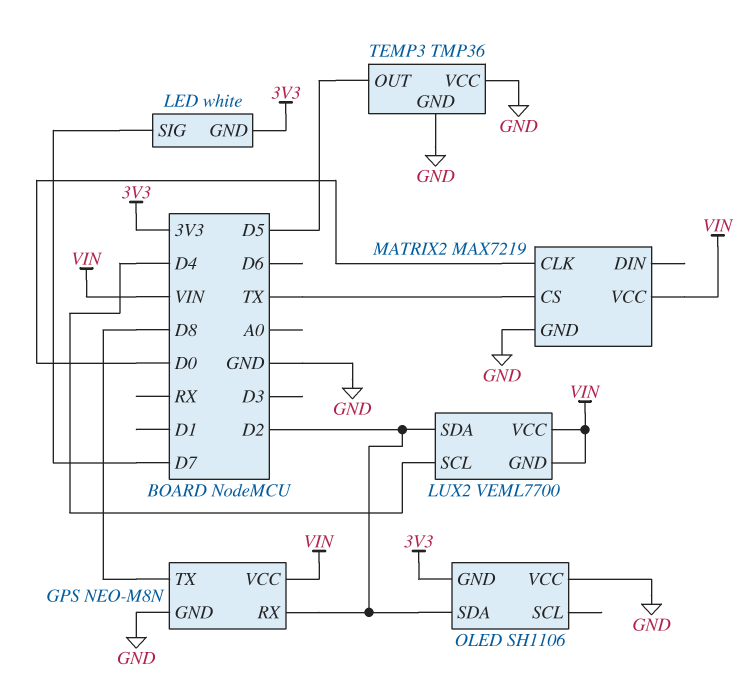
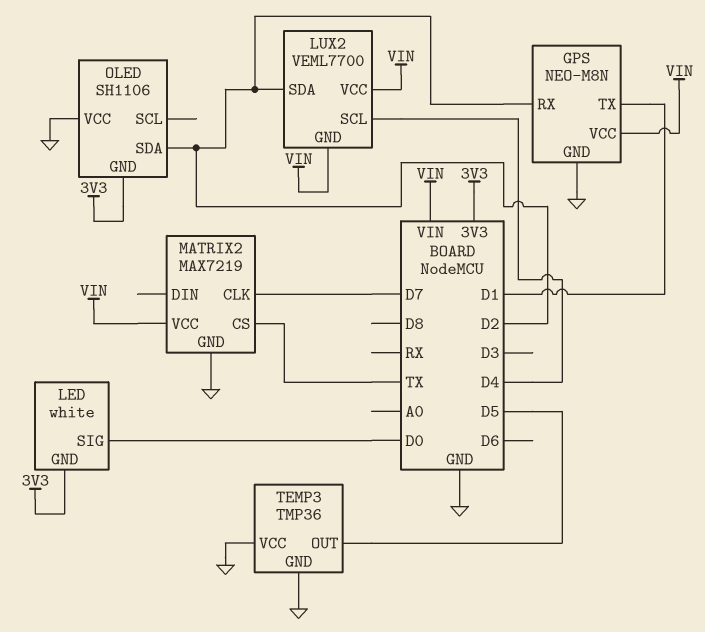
GPS pin TX: D8 -> D1
LED pin SIG: D7 -> D0
MATRIX2 pin CLK: D0 -> D7

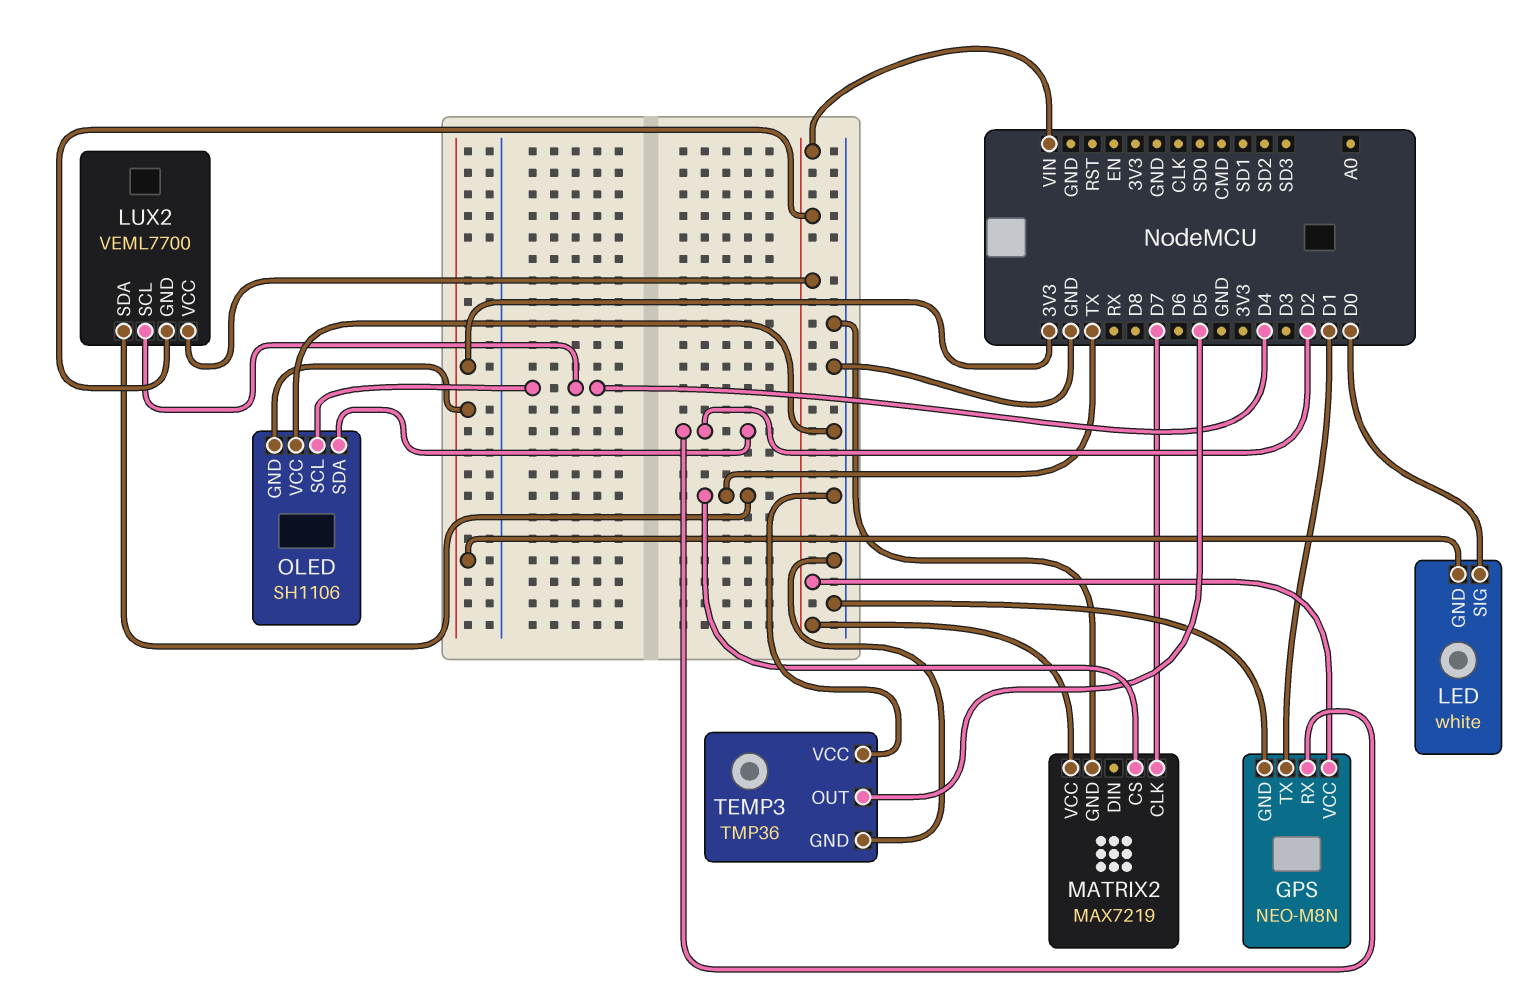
LUX2 pin SDA: D2 -> TX
OLED pin SCL: none -> D4

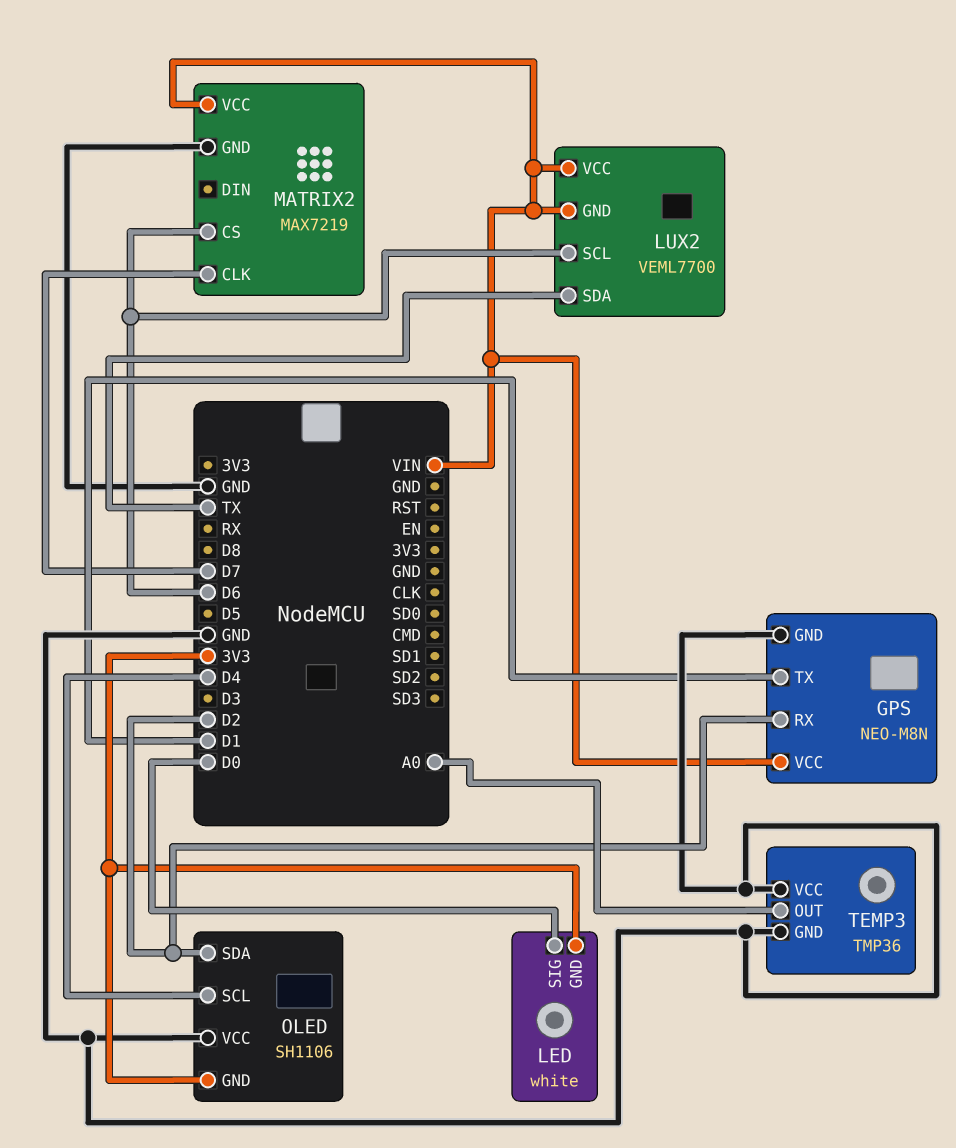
LUX2 pin SCL: D4 -> D6
MATRIX2 pin CS: TX -> D6
TEMP3 pin OUT: D5 -> A0

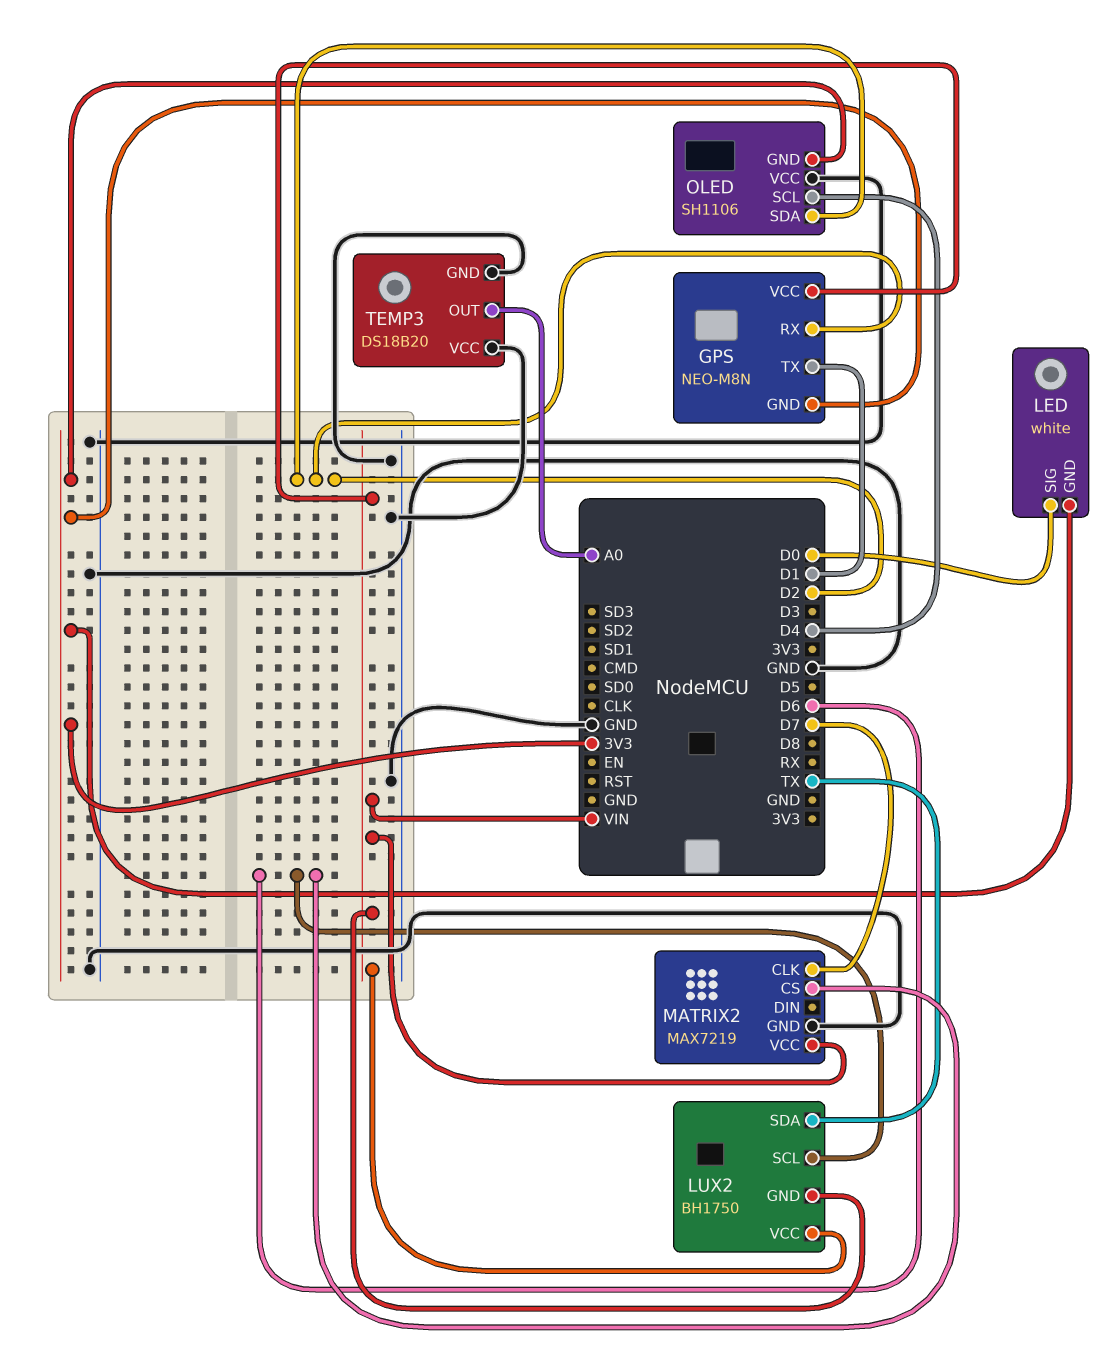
GPS pin GND: GND -> 3V3
LUX2: VEML7700 -> BH1750
TEMP3: TMP36 -> DS18B20

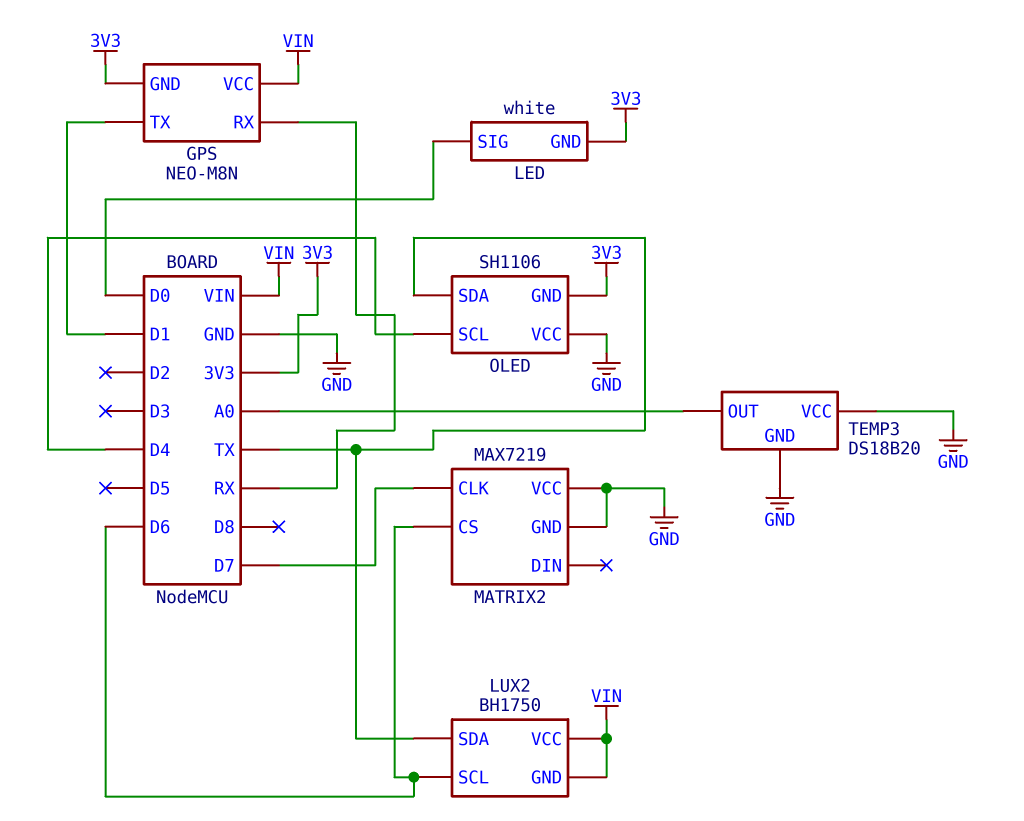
GPS pin RX: D2 -> RX
MATRIX2 pin VCC: VIN -> GND
OLED pin SDA: D2 -> TX

